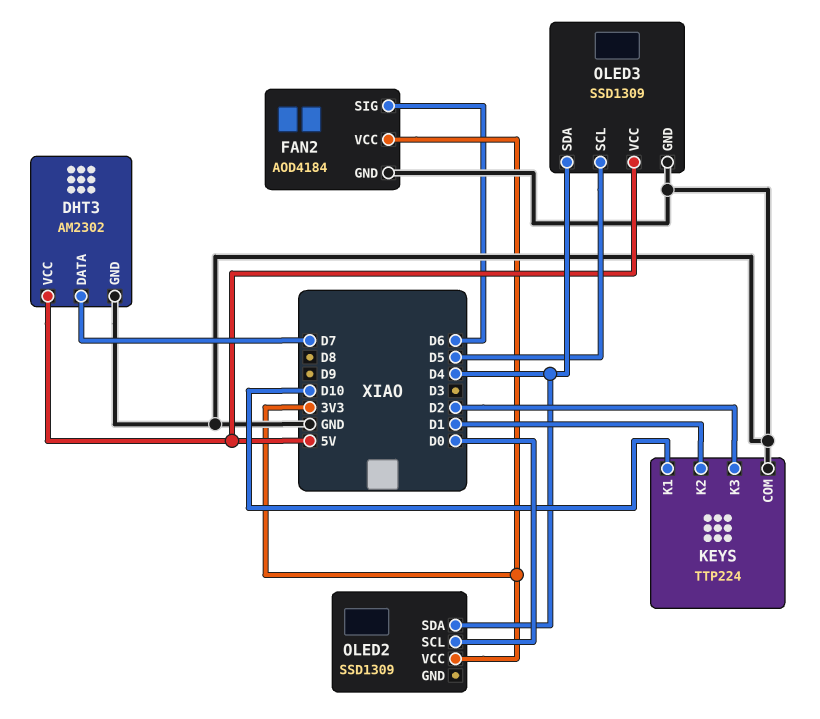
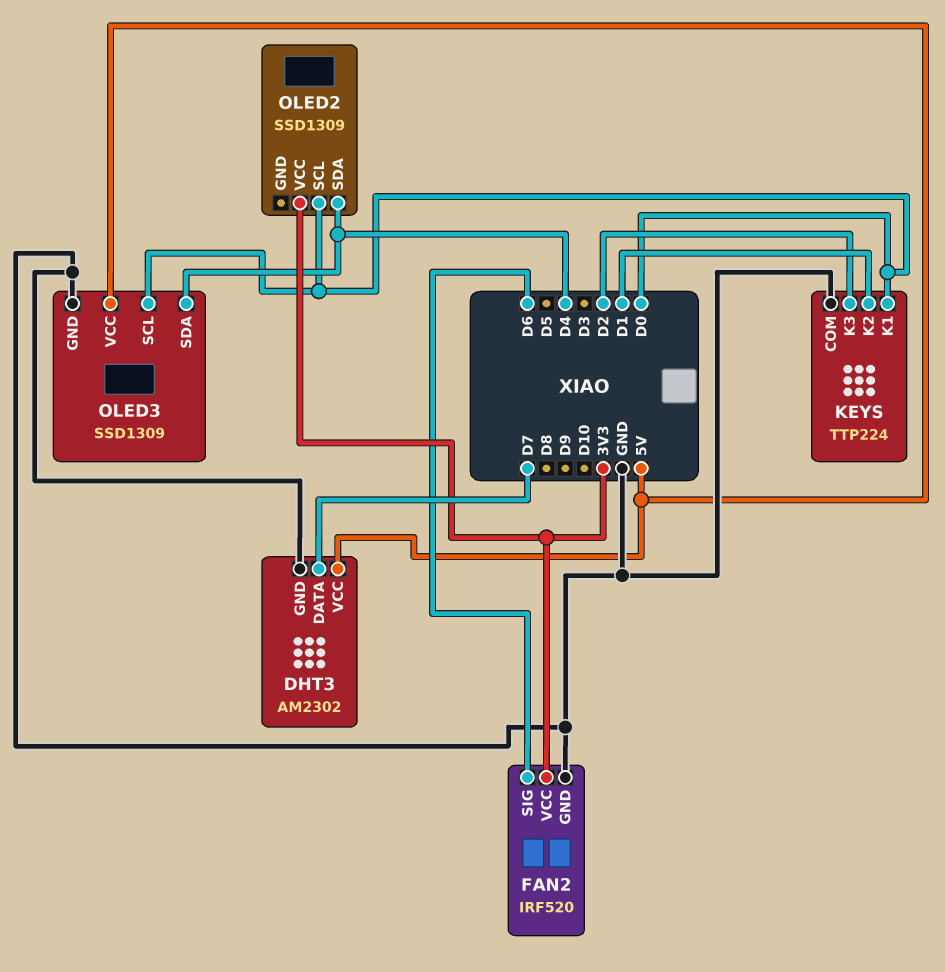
FAN2: AOD4184 -> IRF520
KEYS pin K1: D10 -> D0
OLED3 pin SCL: D5 -> D0

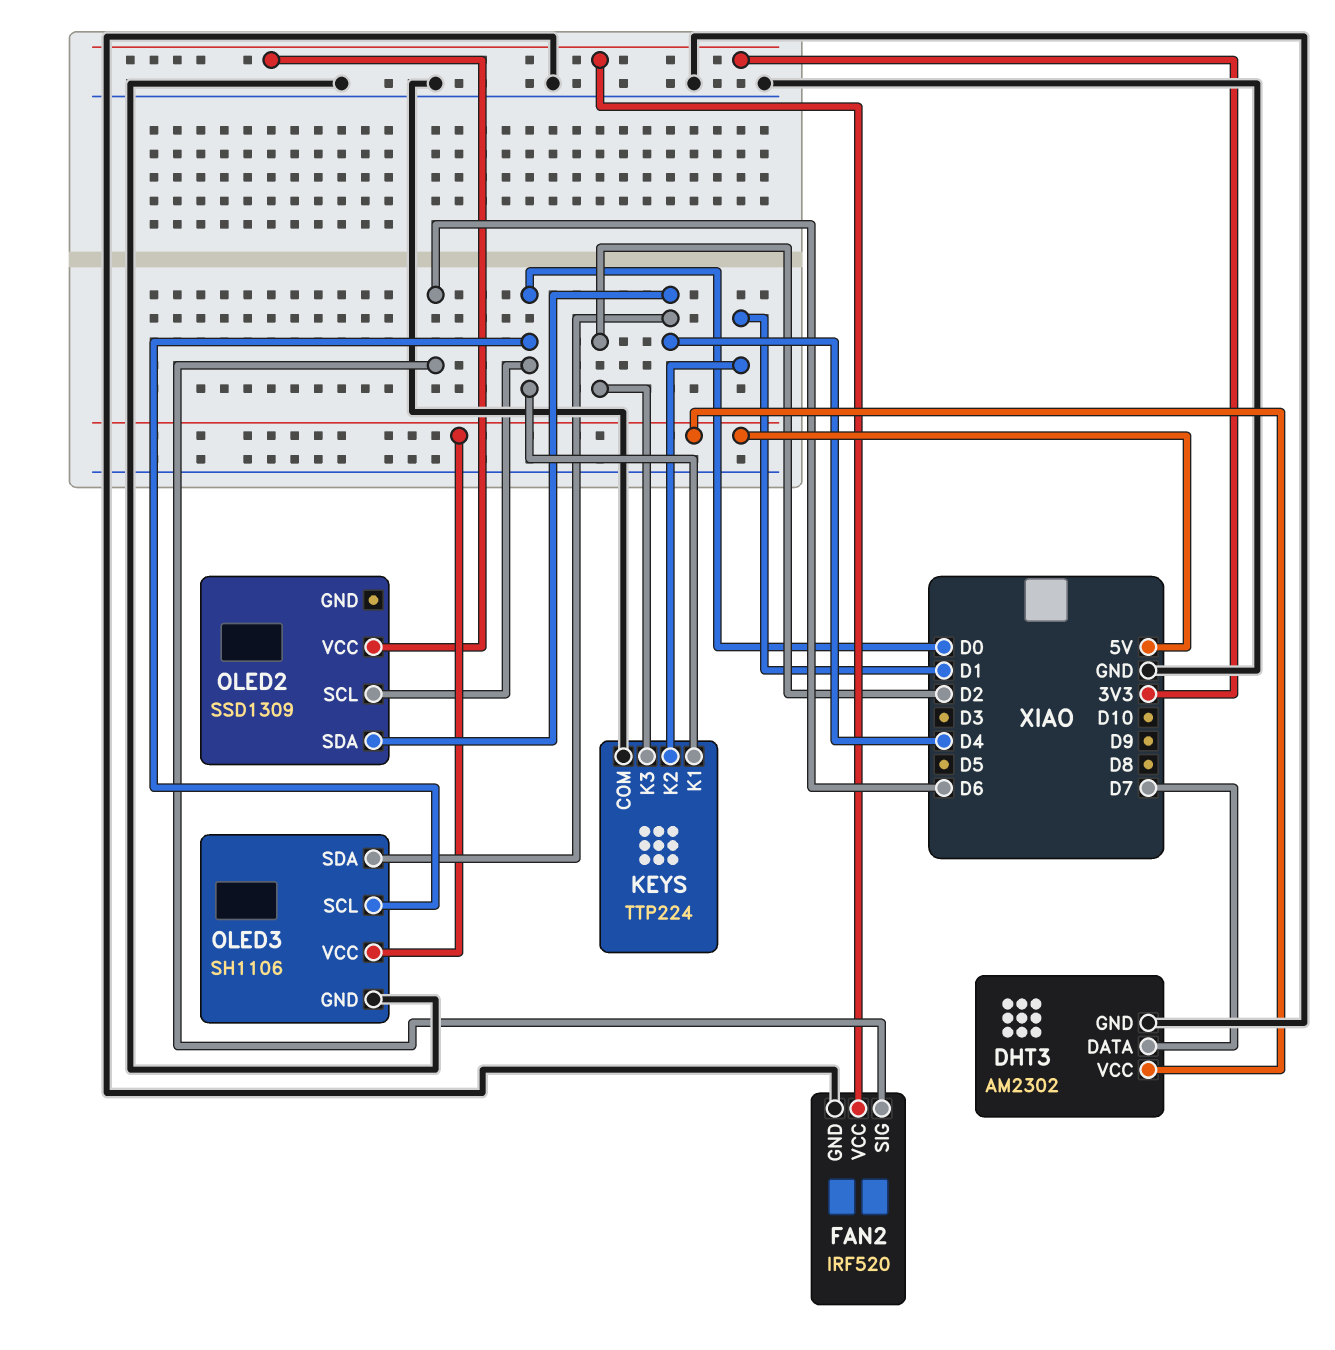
OLED3: SSD1309 -> SH1106

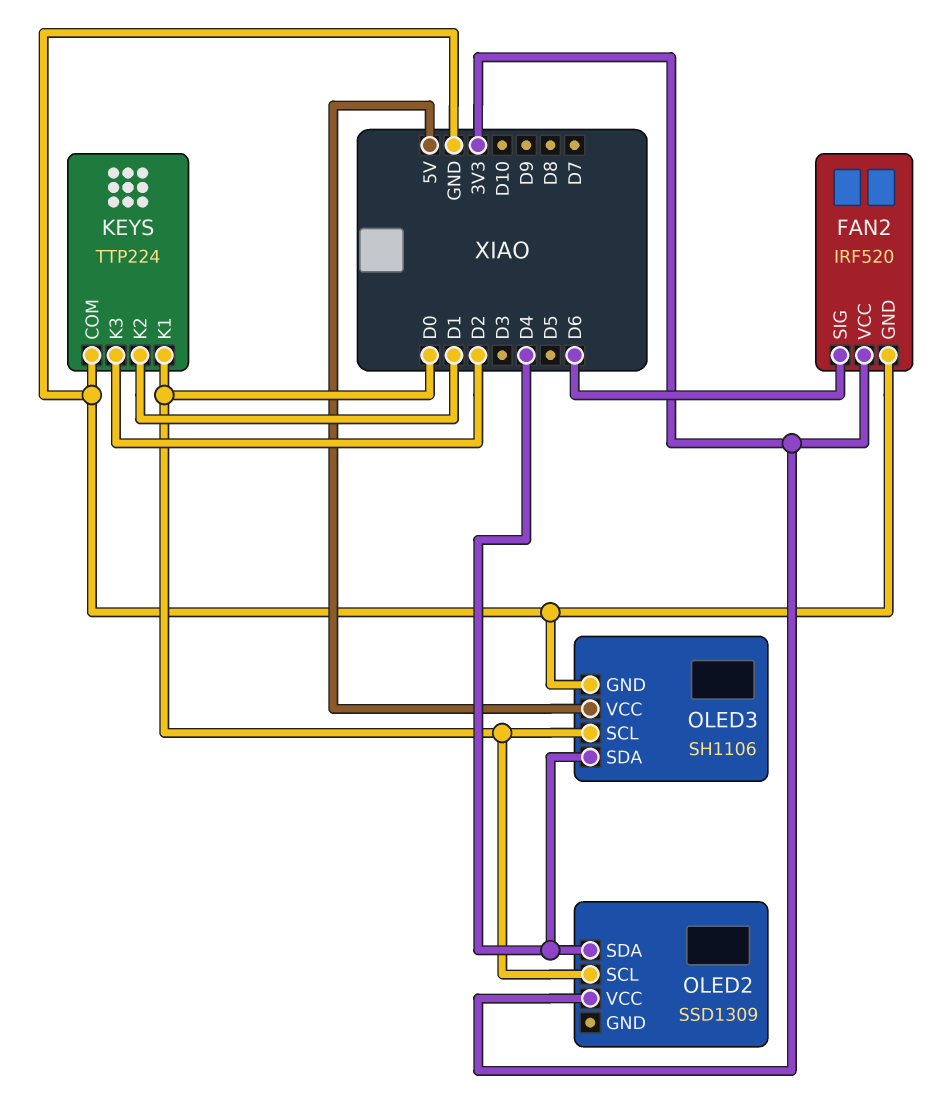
DHT3: AM2302 -> none
DHT3 pin DATA: D7 -> none
DHT3 pin GND: GND -> none
DHT3 pin VCC: 5V -> none

